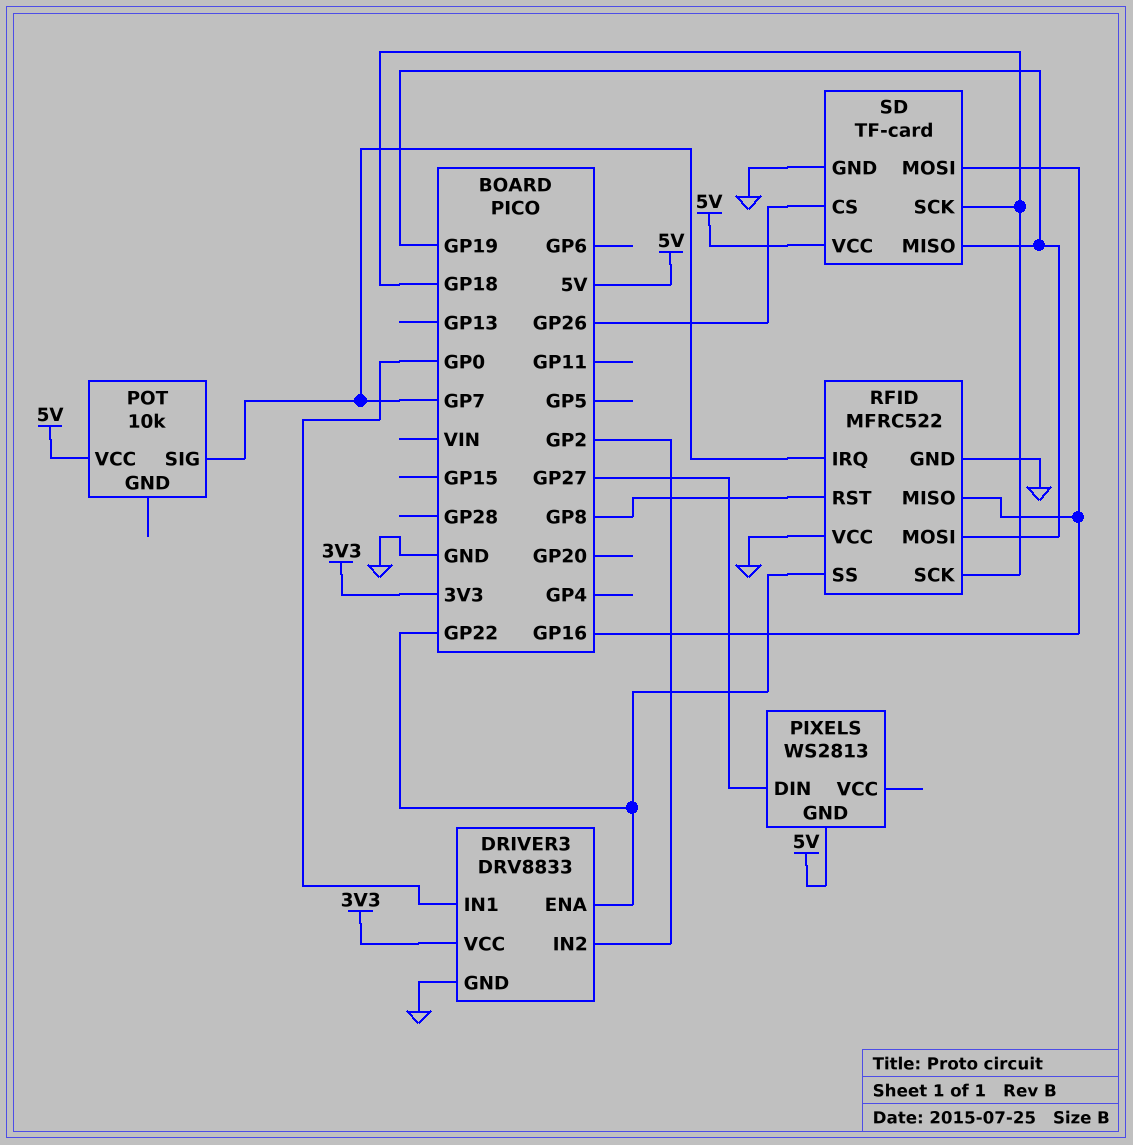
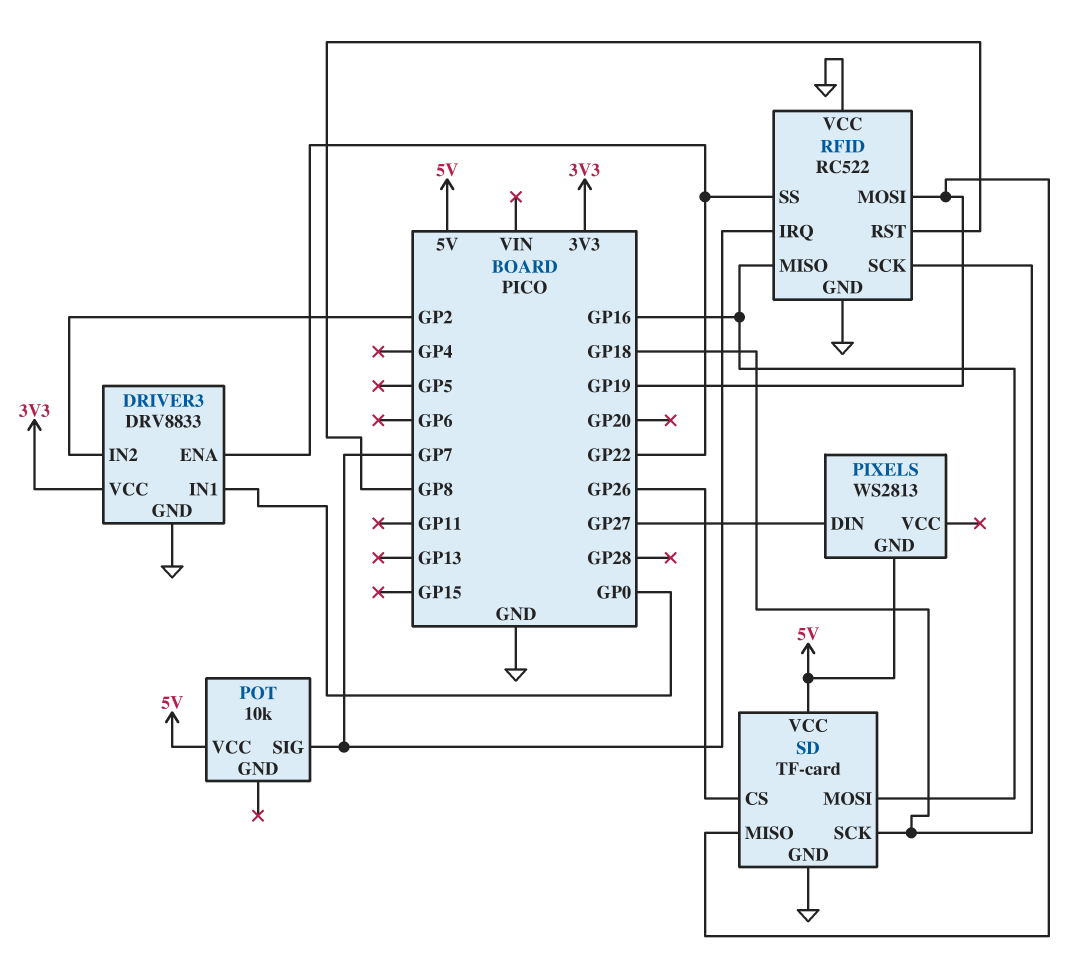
RFID: MFRC522 -> RC522

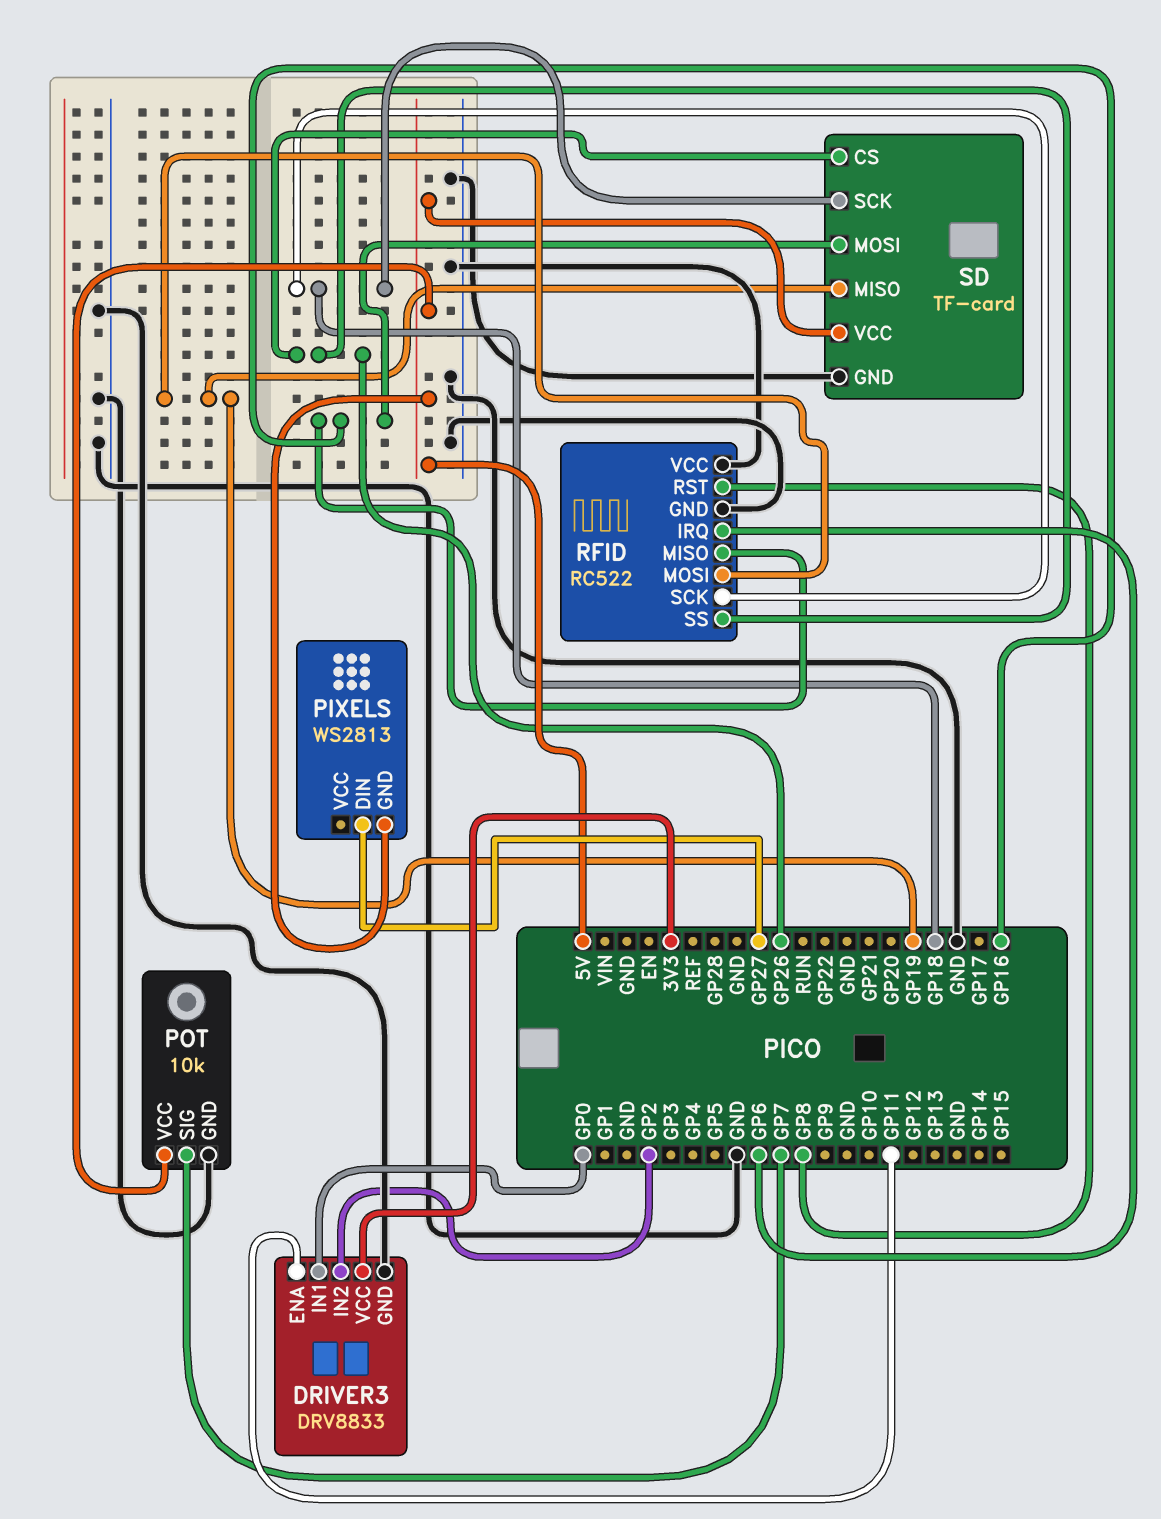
DRIVER3 pin ENA: GP22 -> GP11
POT pin GND: none -> GND
RFID pin IRQ: GP7 -> GP6
RFID pin SS: GP22 -> GP26

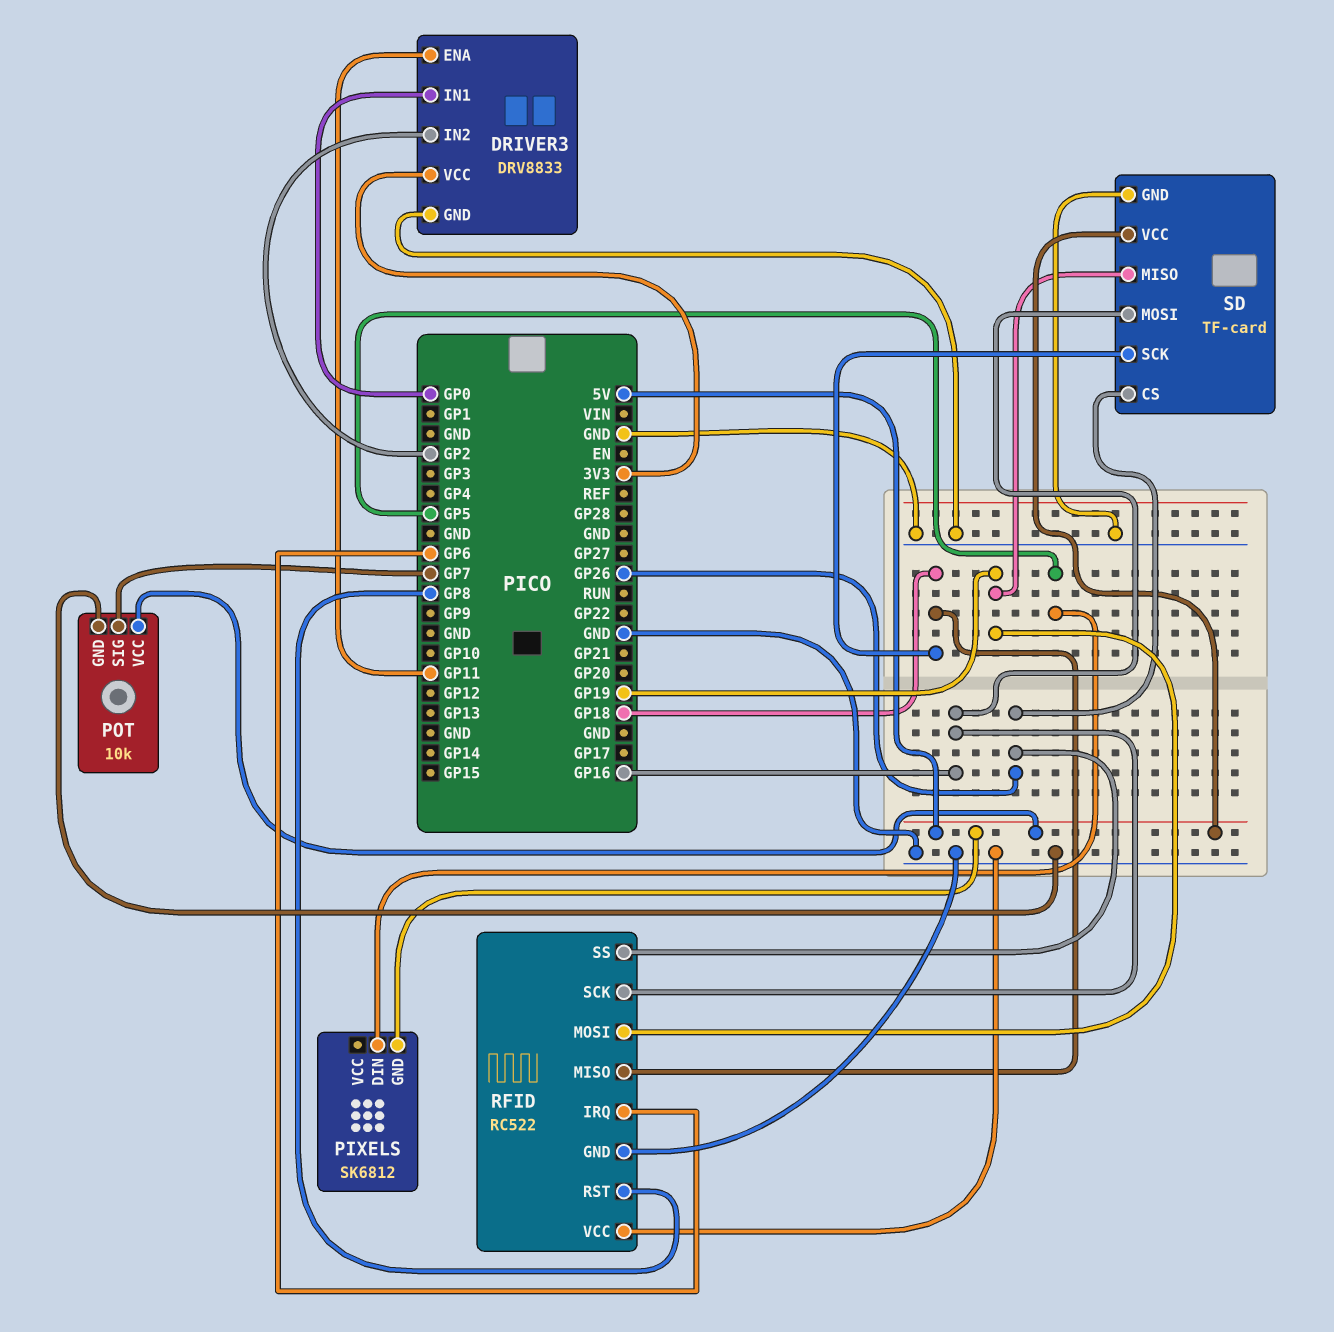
PIXELS: WS2813 -> SK6812
PIXELS pin DIN: GP27 -> GP5
RFID pin MISO: GP16 -> GP18
RFID pin SCK: GP18 -> GP16

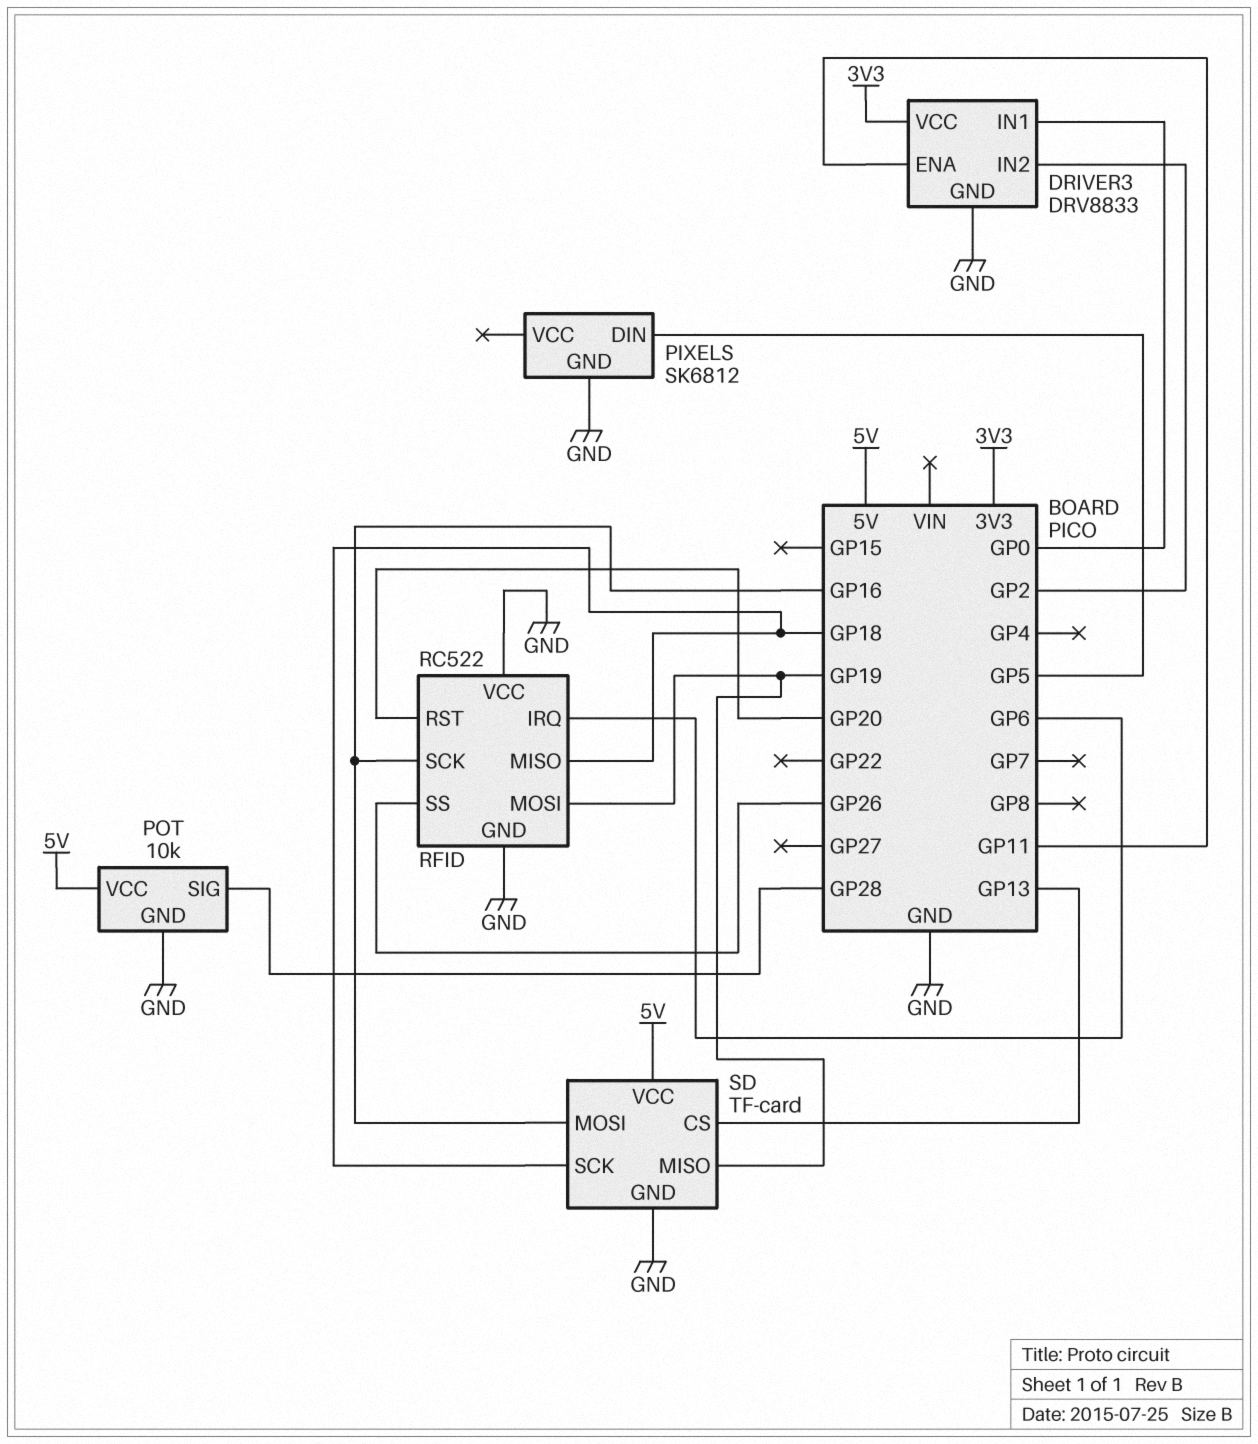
PIXELS pin GND: 5V -> GND
POT pin SIG: GP7 -> GP28
RFID pin RST: GP8 -> GP20
SD pin CS: GP26 -> GP13

